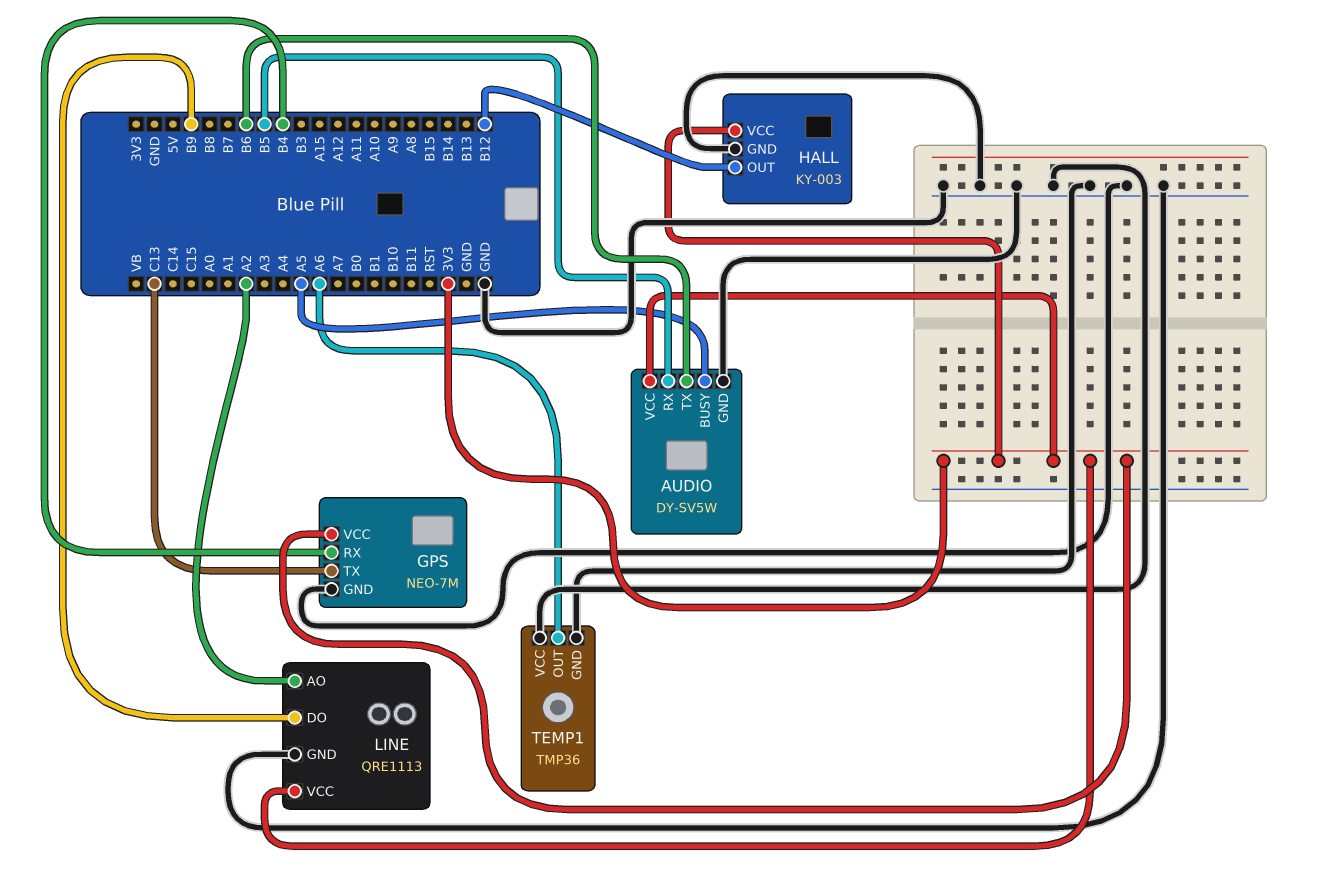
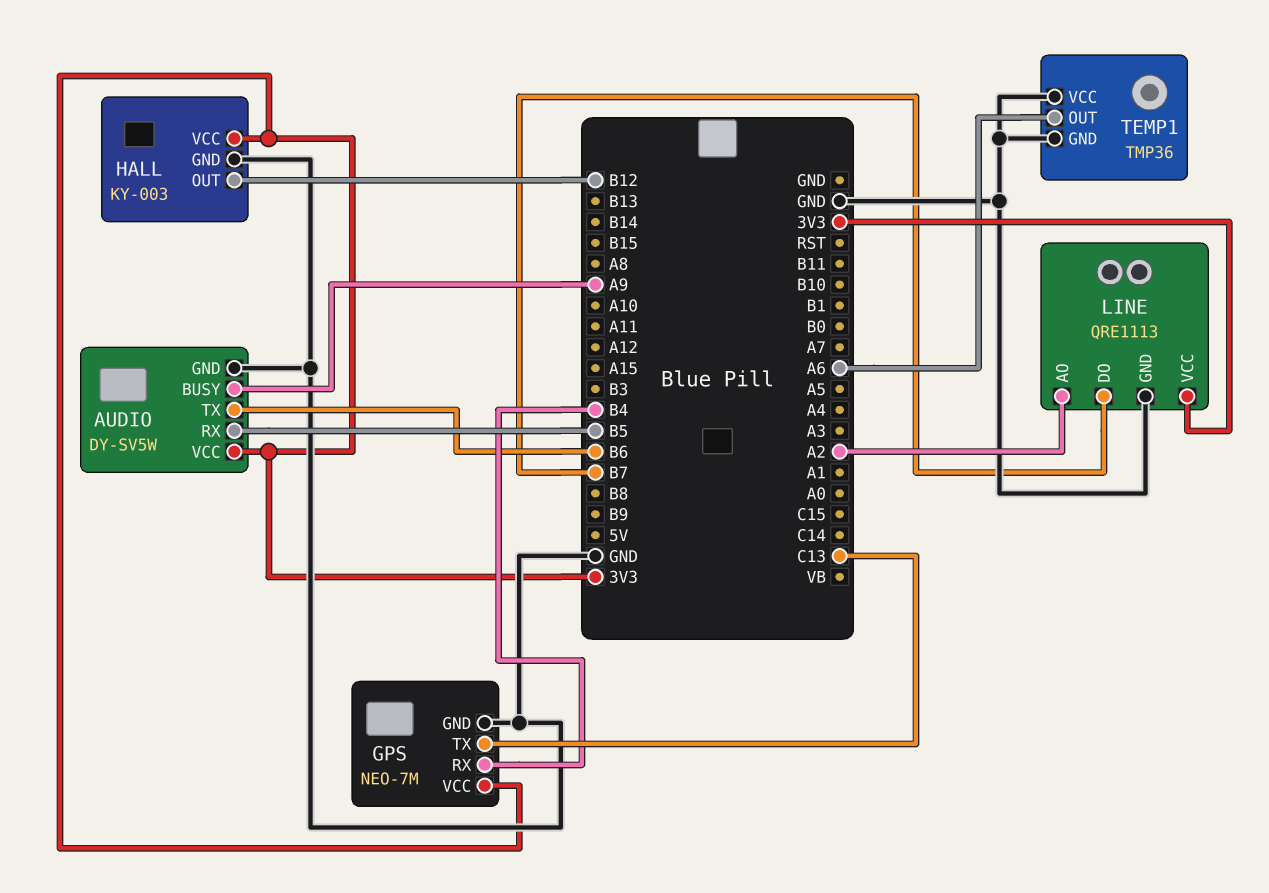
AUDIO pin BUSY: A5 -> A9
LINE pin DO: B9 -> B7

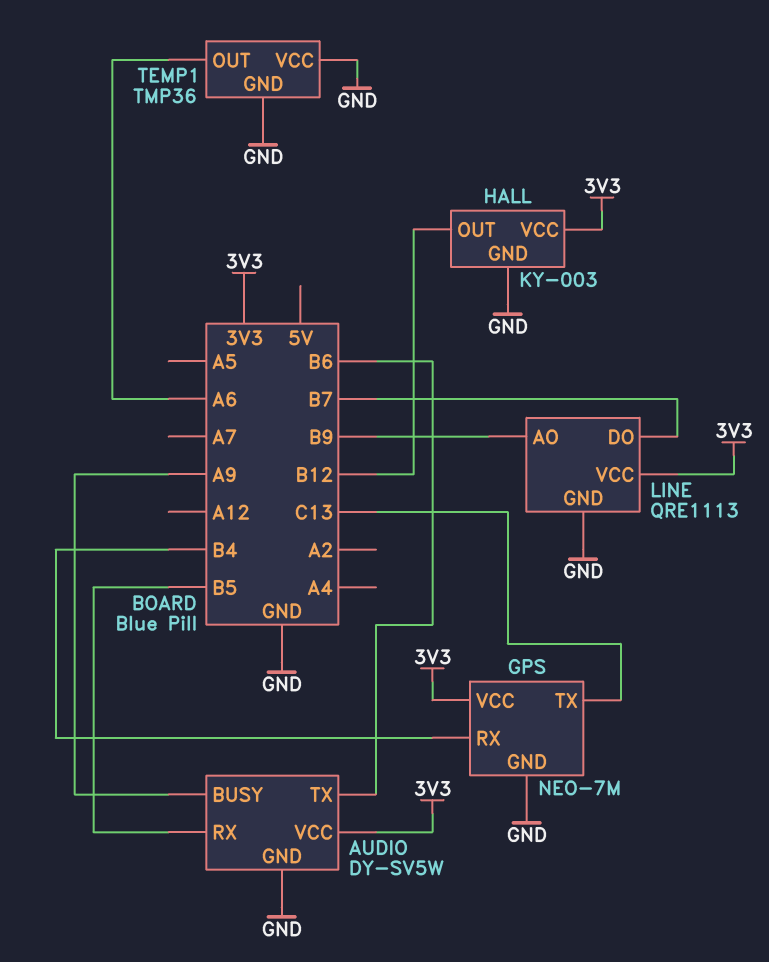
LINE pin AO: A2 -> B9

